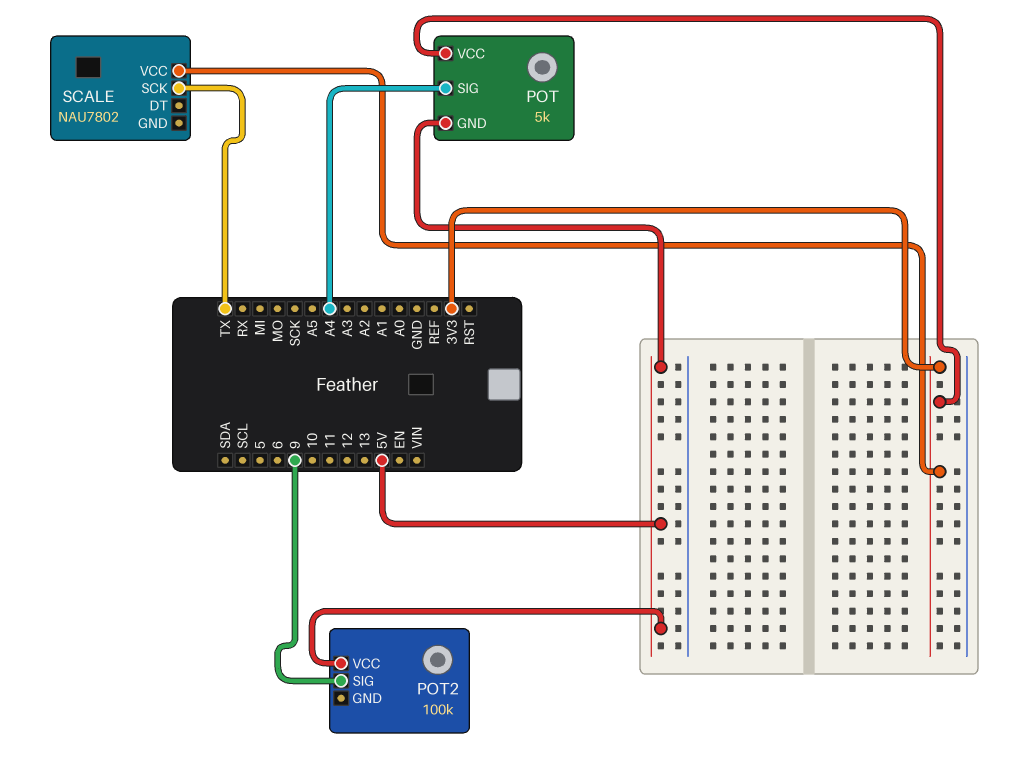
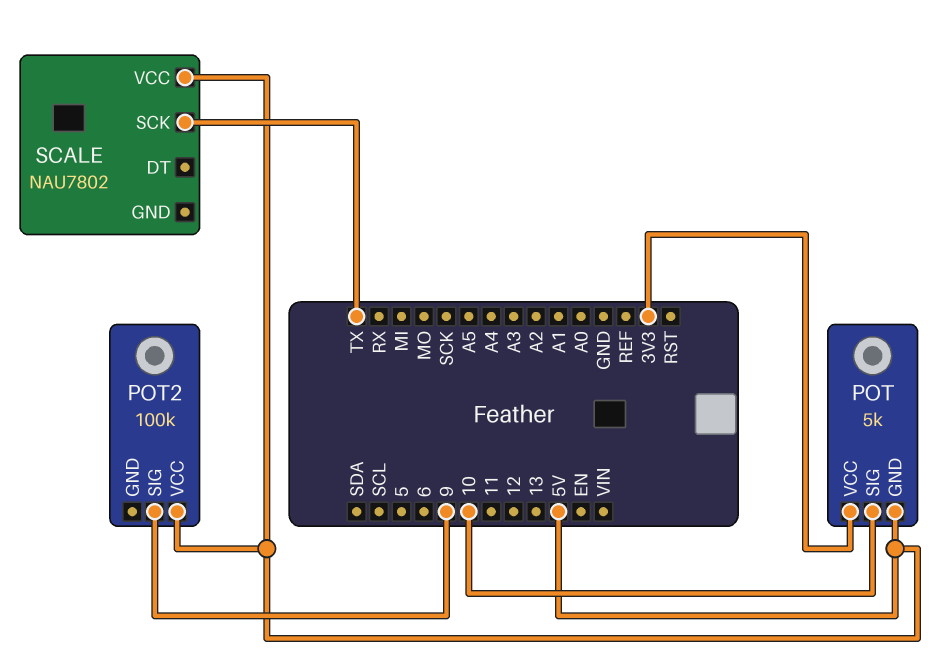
POT pin SIG: A4 -> 10
SCALE pin VCC: 3V3 -> 5V

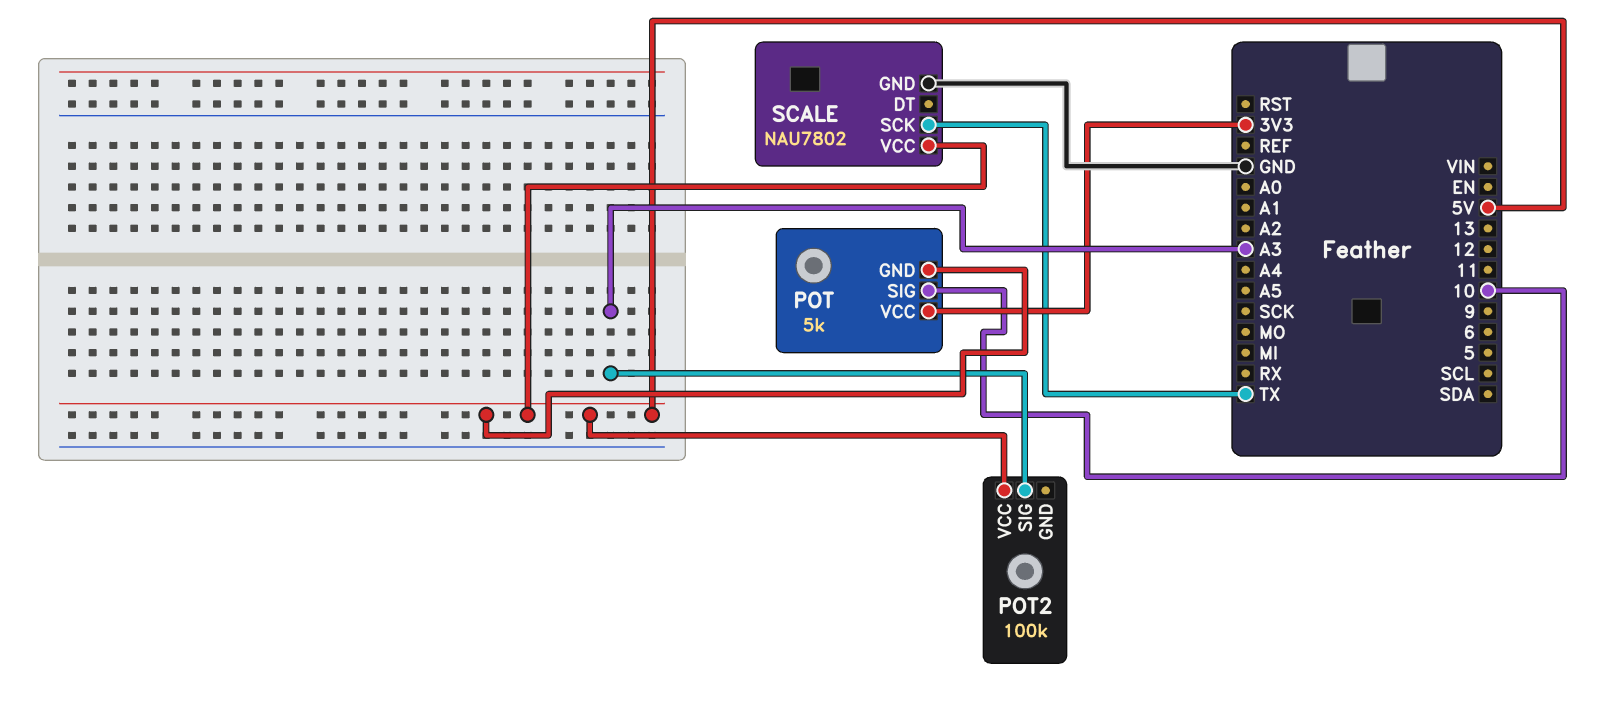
POT2 pin SIG: 9 -> A3
SCALE pin GND: none -> GND

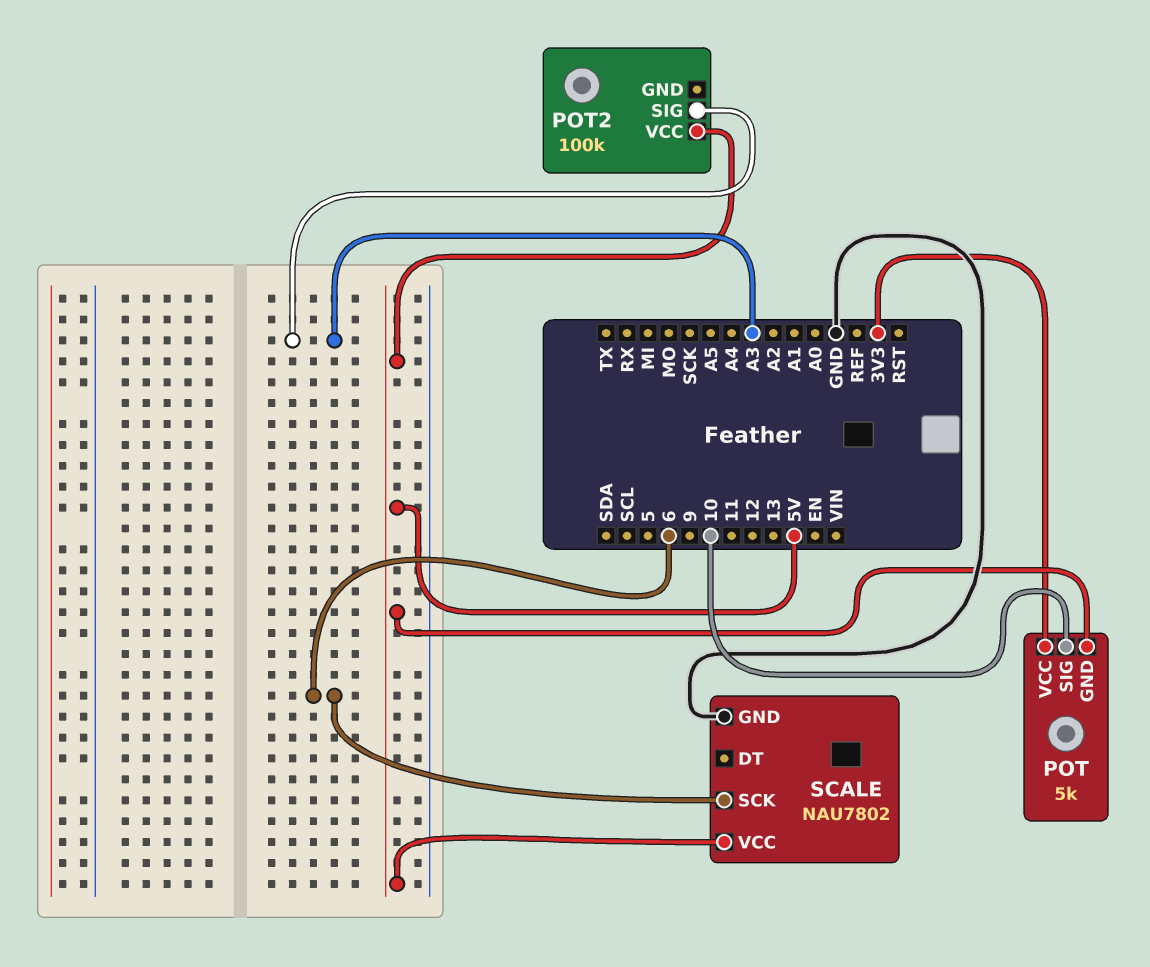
SCALE pin SCK: TX -> 6

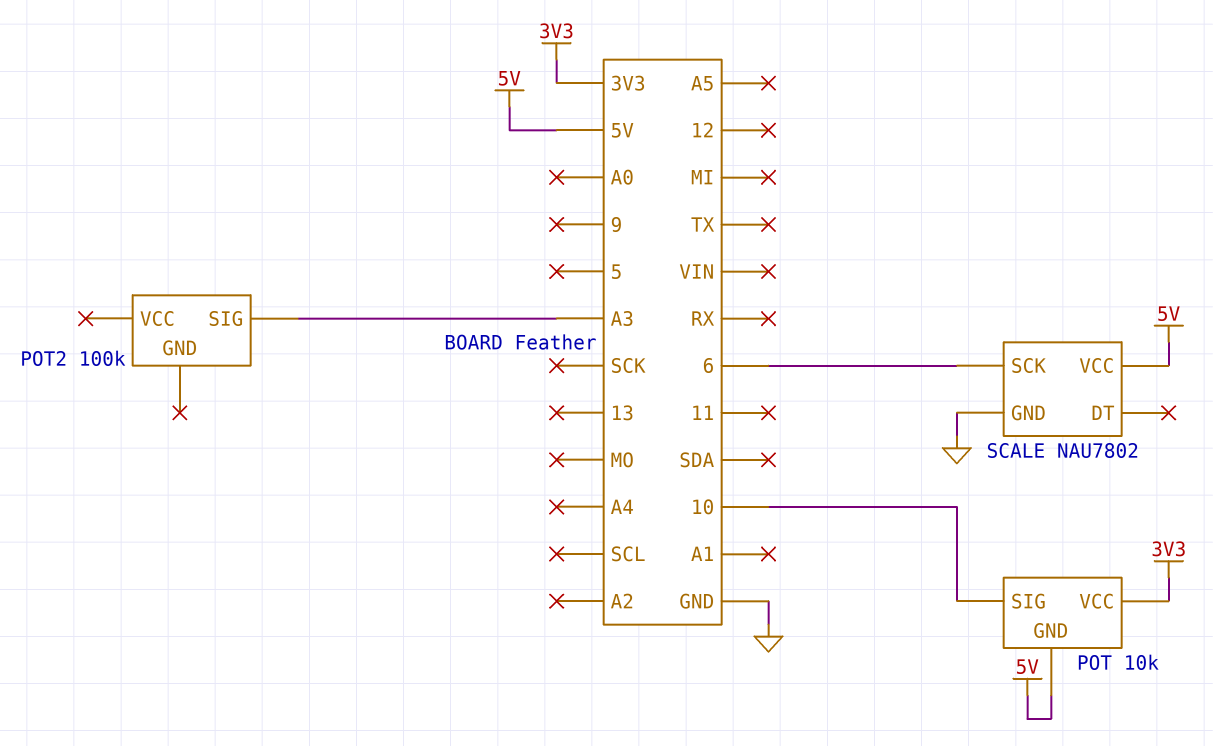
POT: 5k -> 10k
POT2 pin VCC: 5V -> none

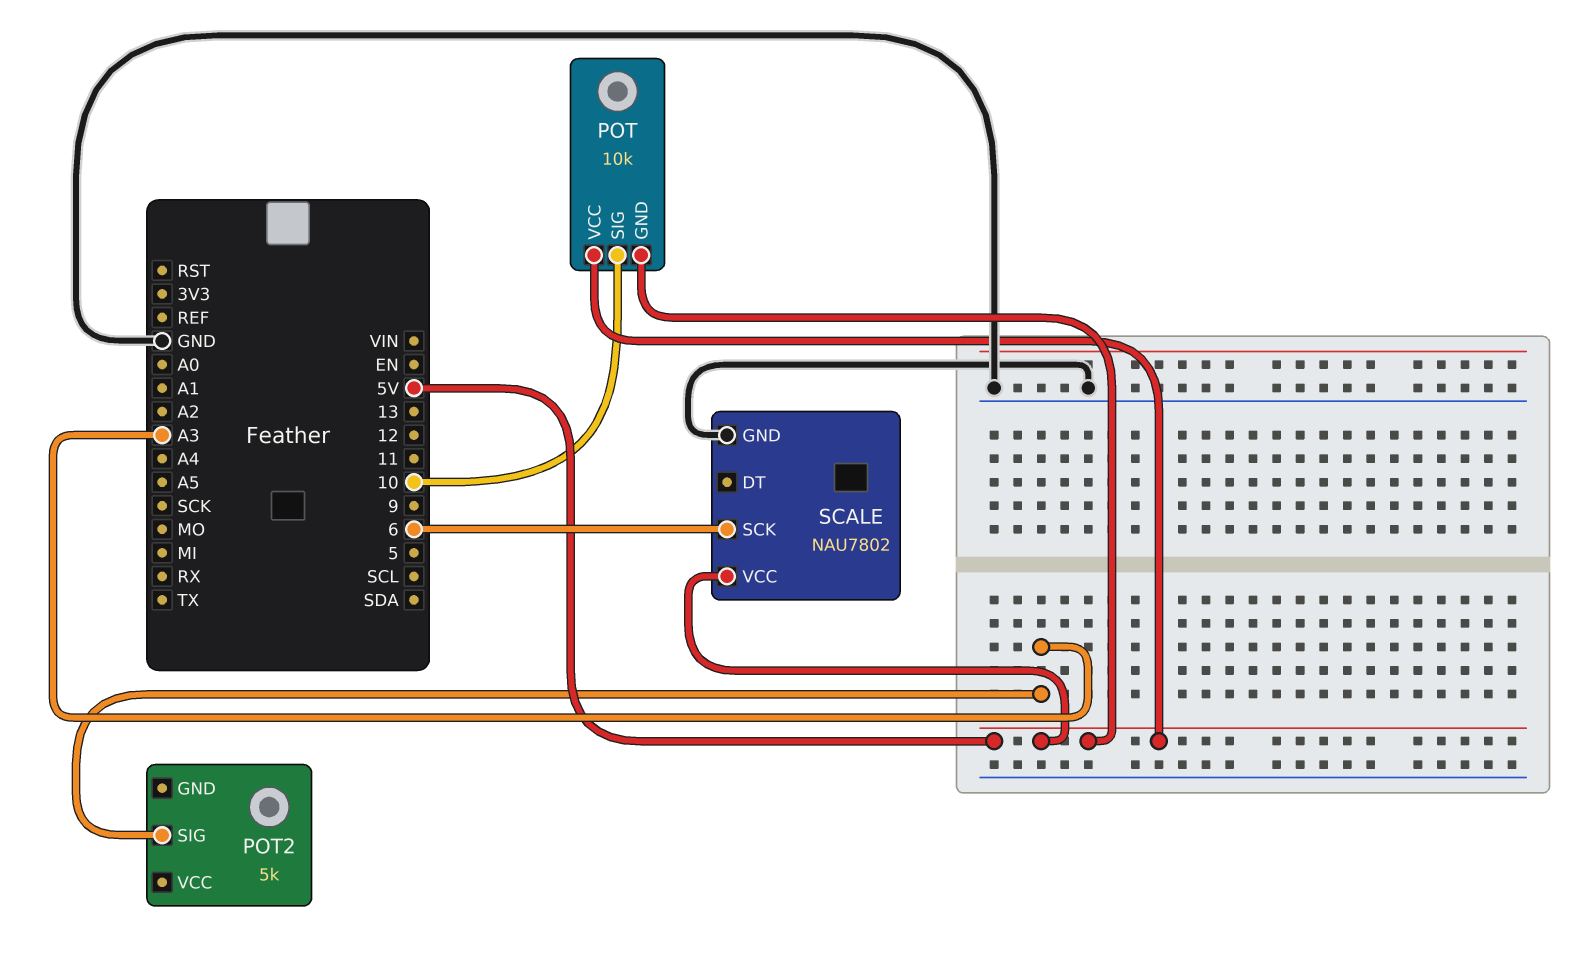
POT pin VCC: 3V3 -> 5V
POT2: 100k -> 5k

